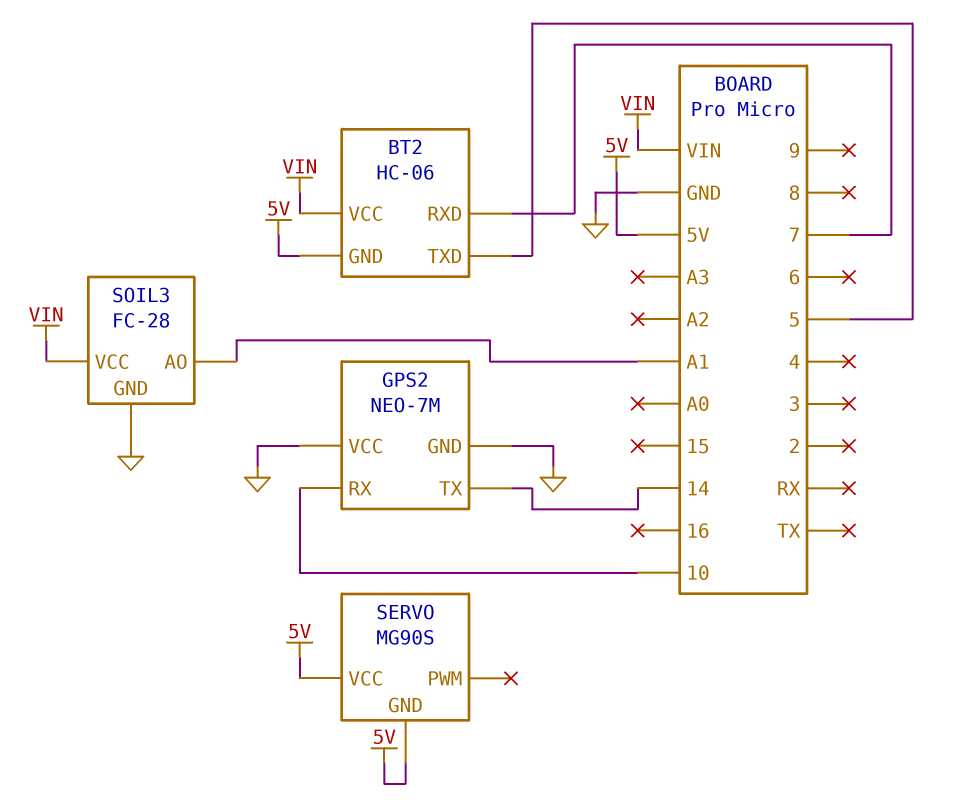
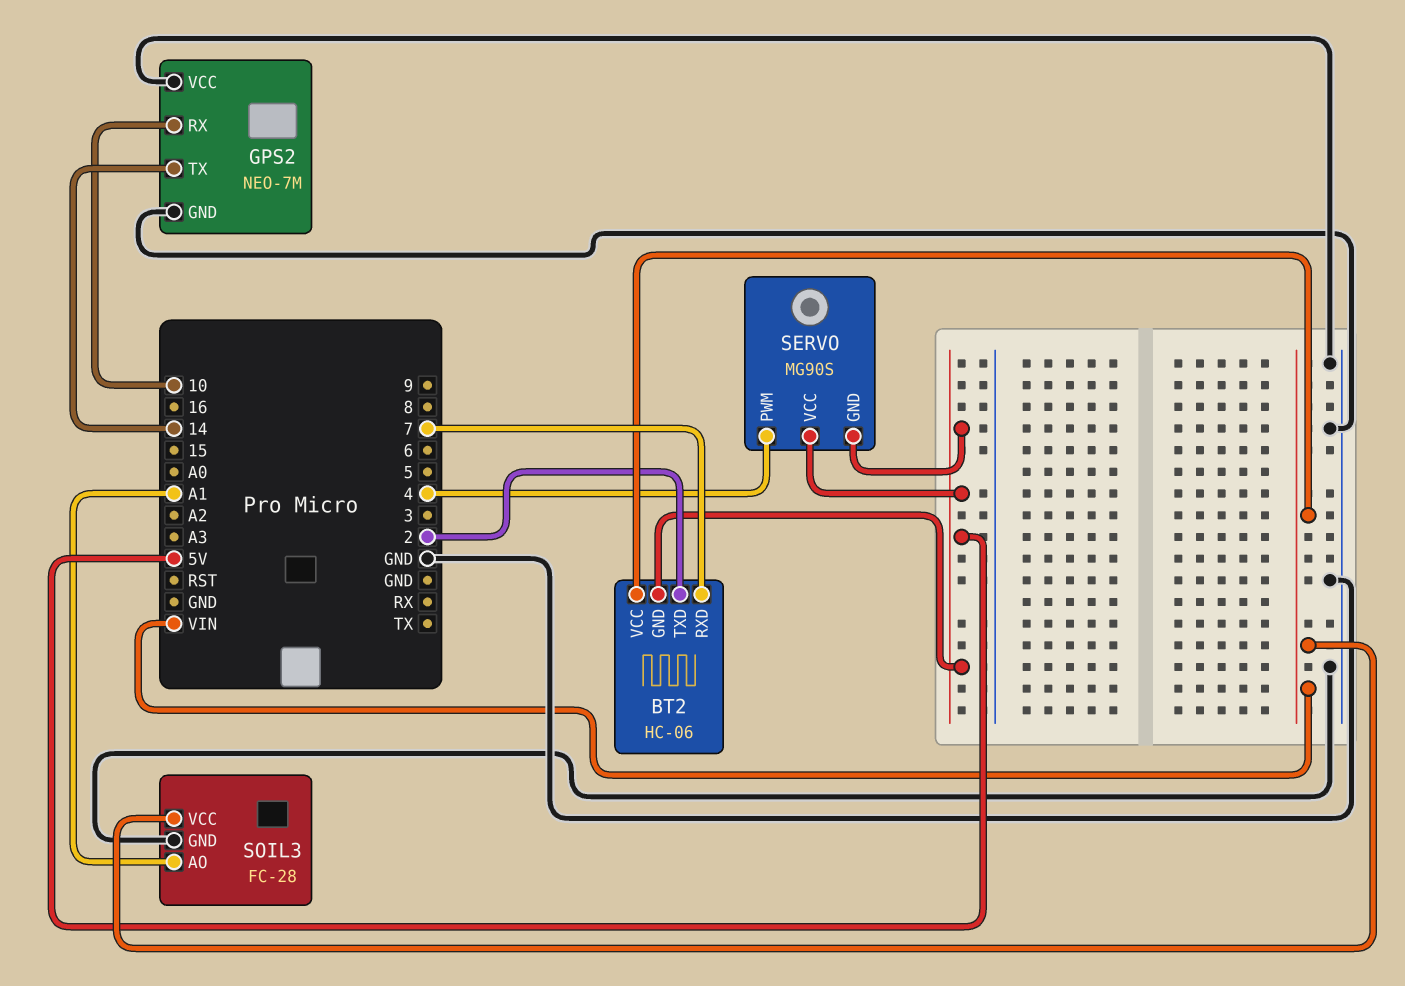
BT2 pin TXD: 5 -> 2
SERVO pin PWM: none -> 4

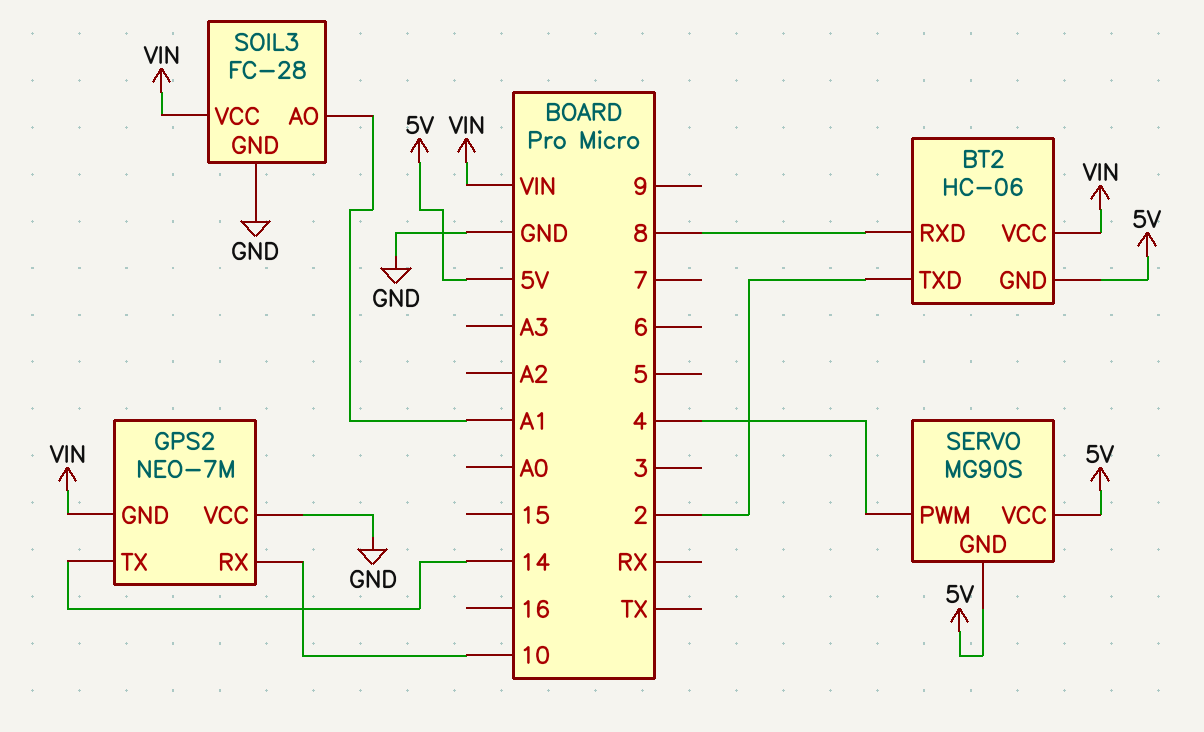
BT2 pin RXD: 7 -> 8
GPS2 pin GND: GND -> VIN

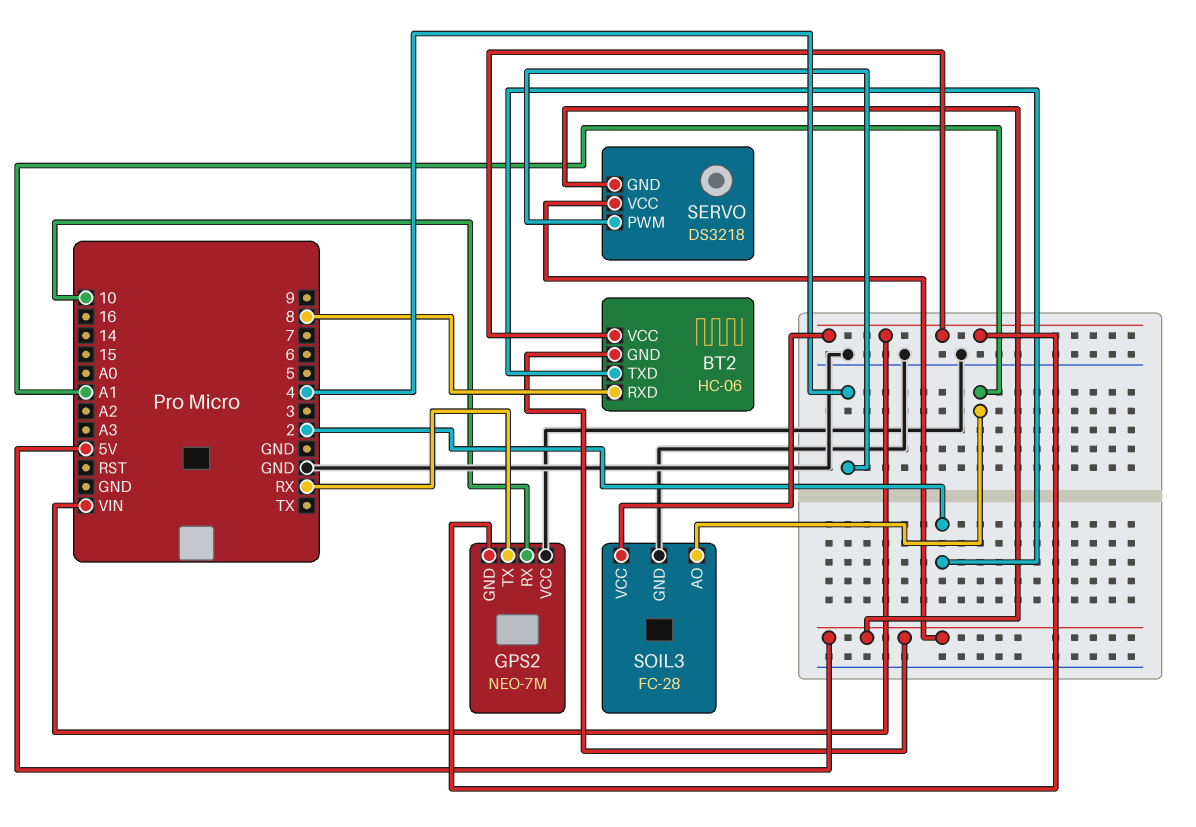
GPS2 pin TX: 14 -> RX
SERVO: MG90S -> DS3218

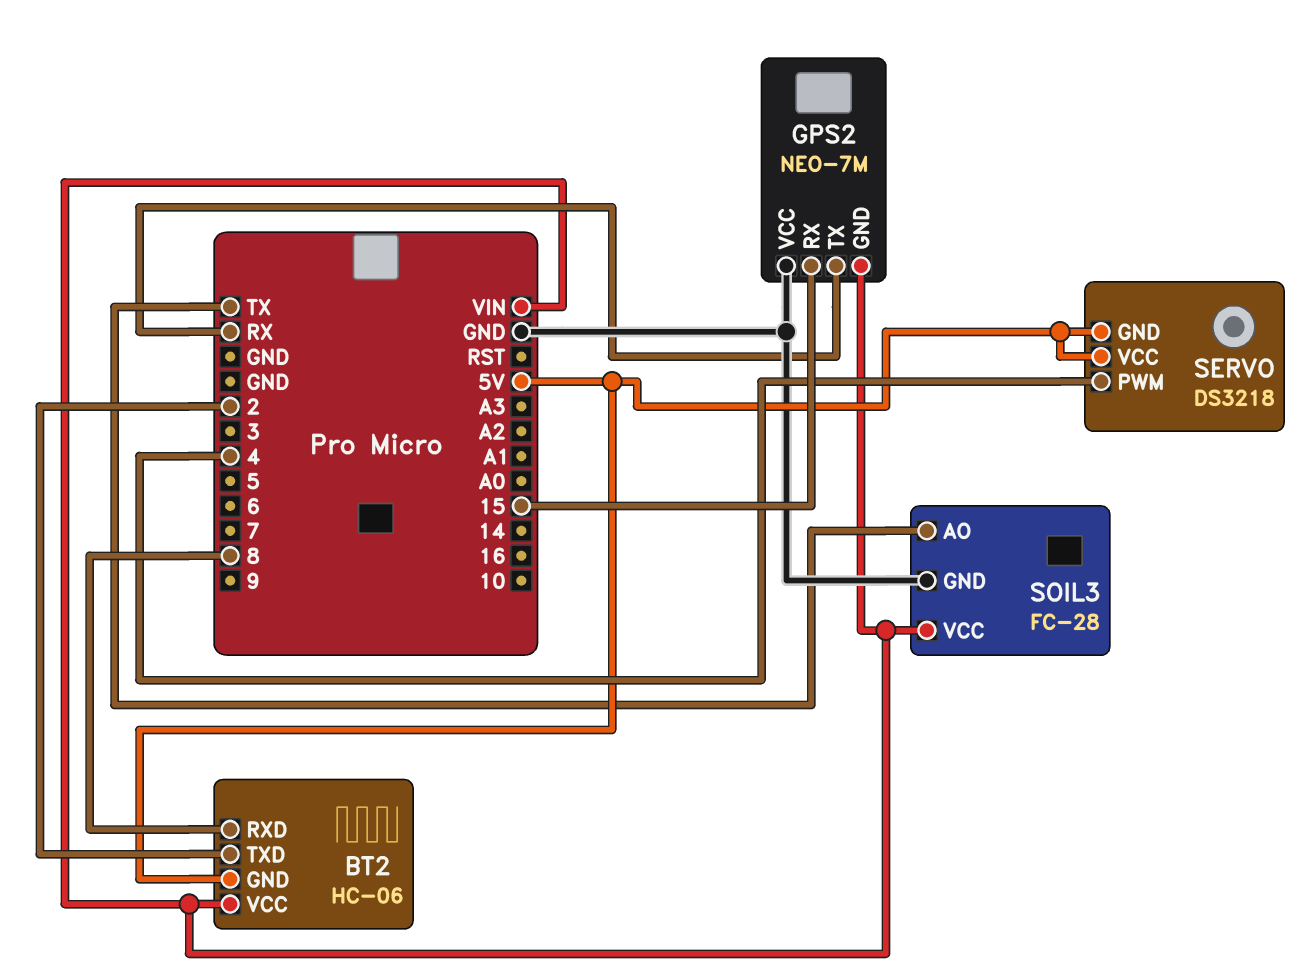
GPS2 pin RX: 10 -> 15
SOIL3 pin AO: A1 -> TX

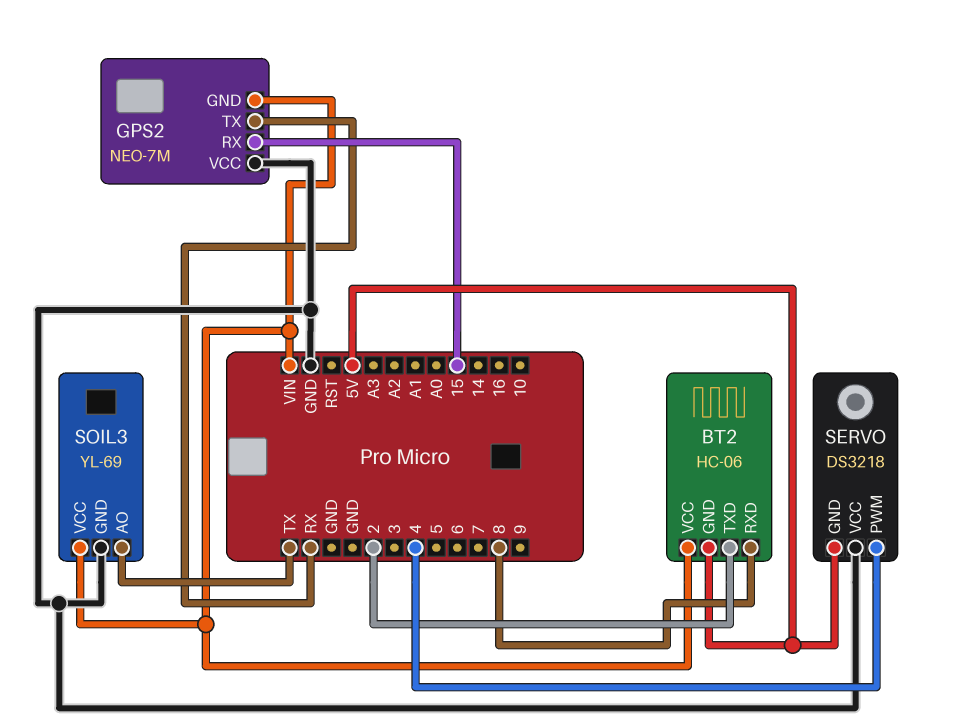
SERVO pin VCC: 5V -> GND
SOIL3: FC-28 -> YL-69

